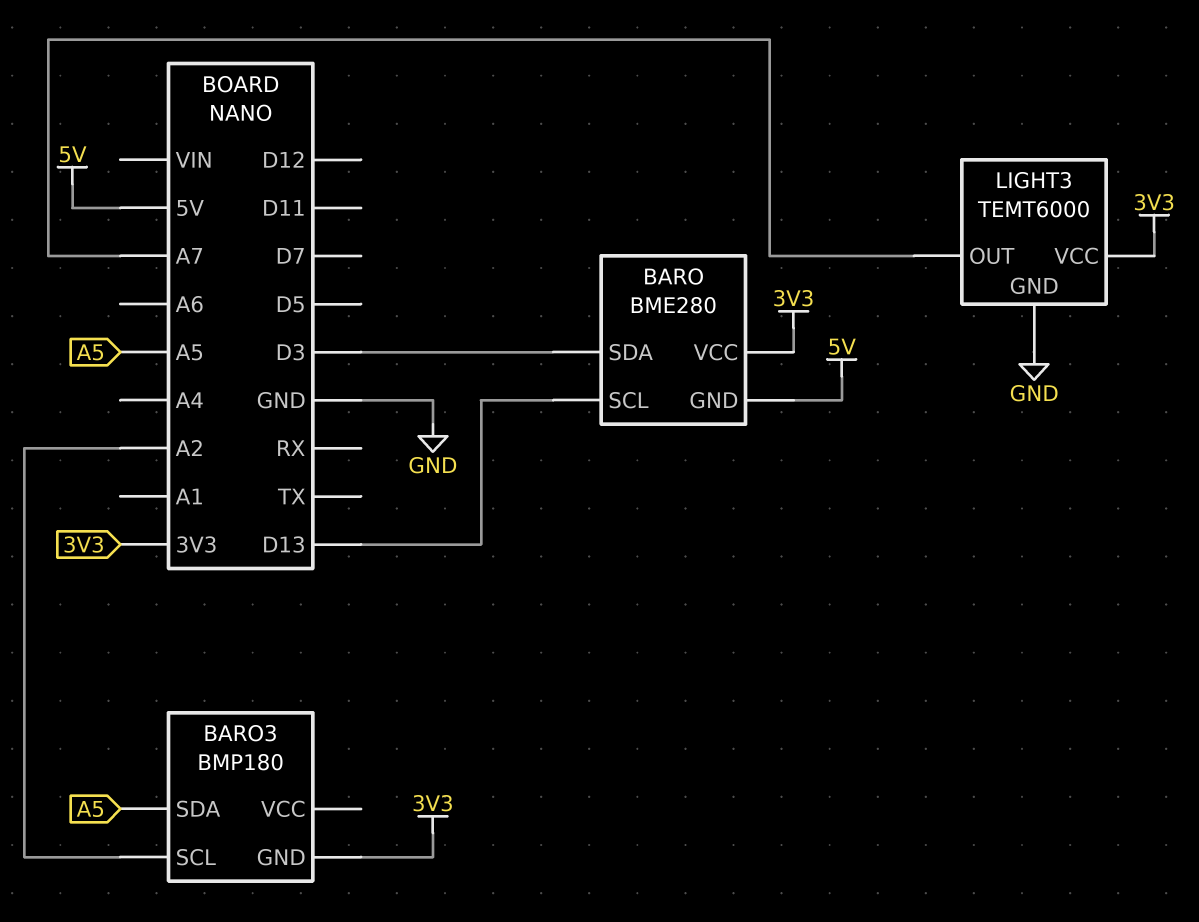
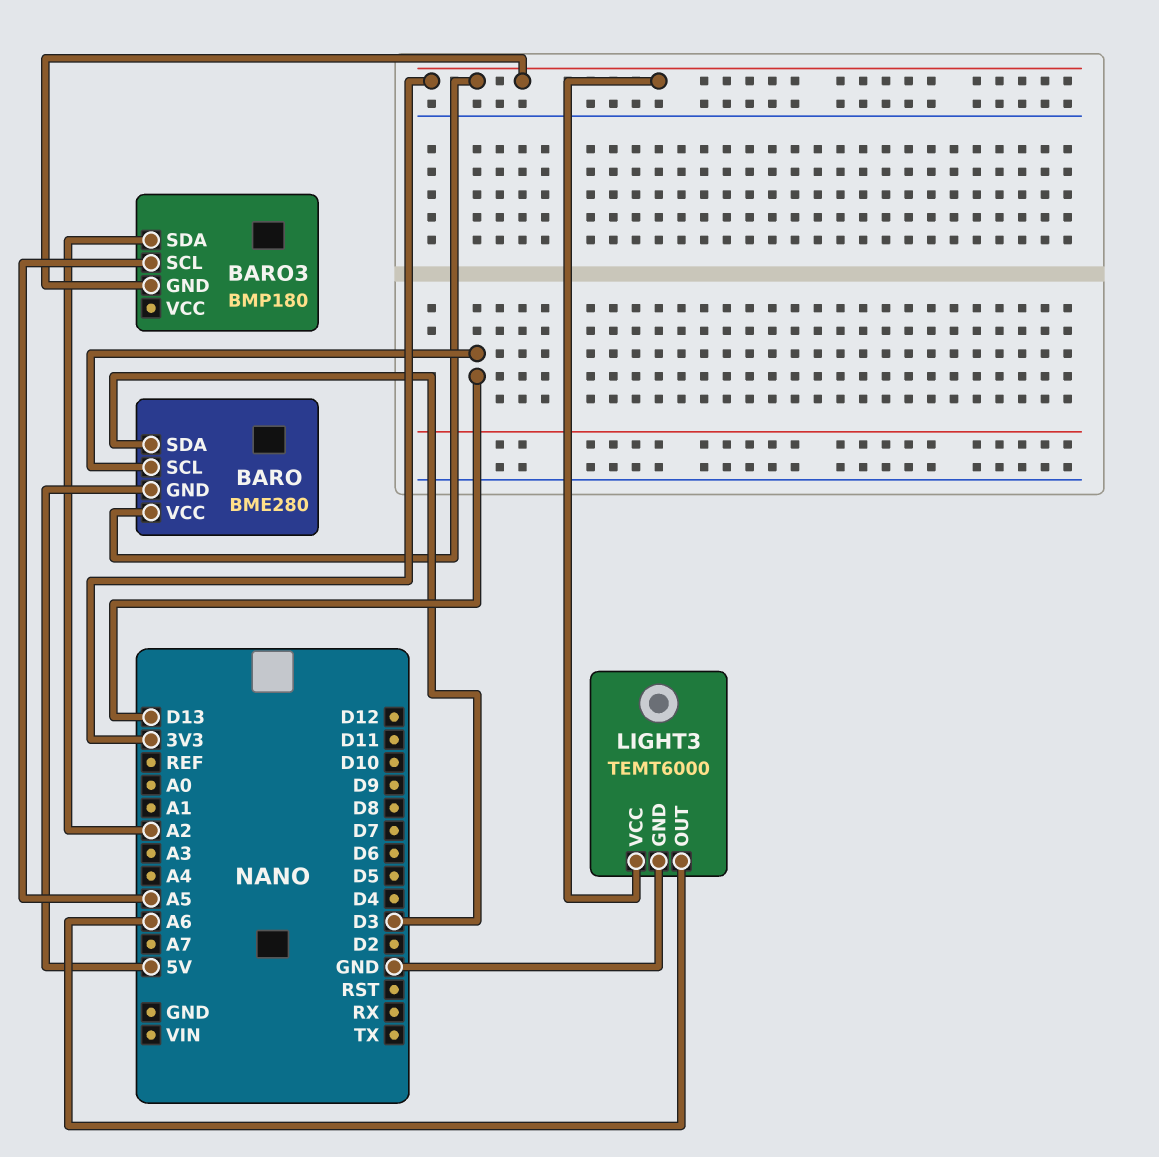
BARO3 pin SCL: A2 -> A5
BARO3 pin SDA: A5 -> A2
LIGHT3 pin OUT: A7 -> A6

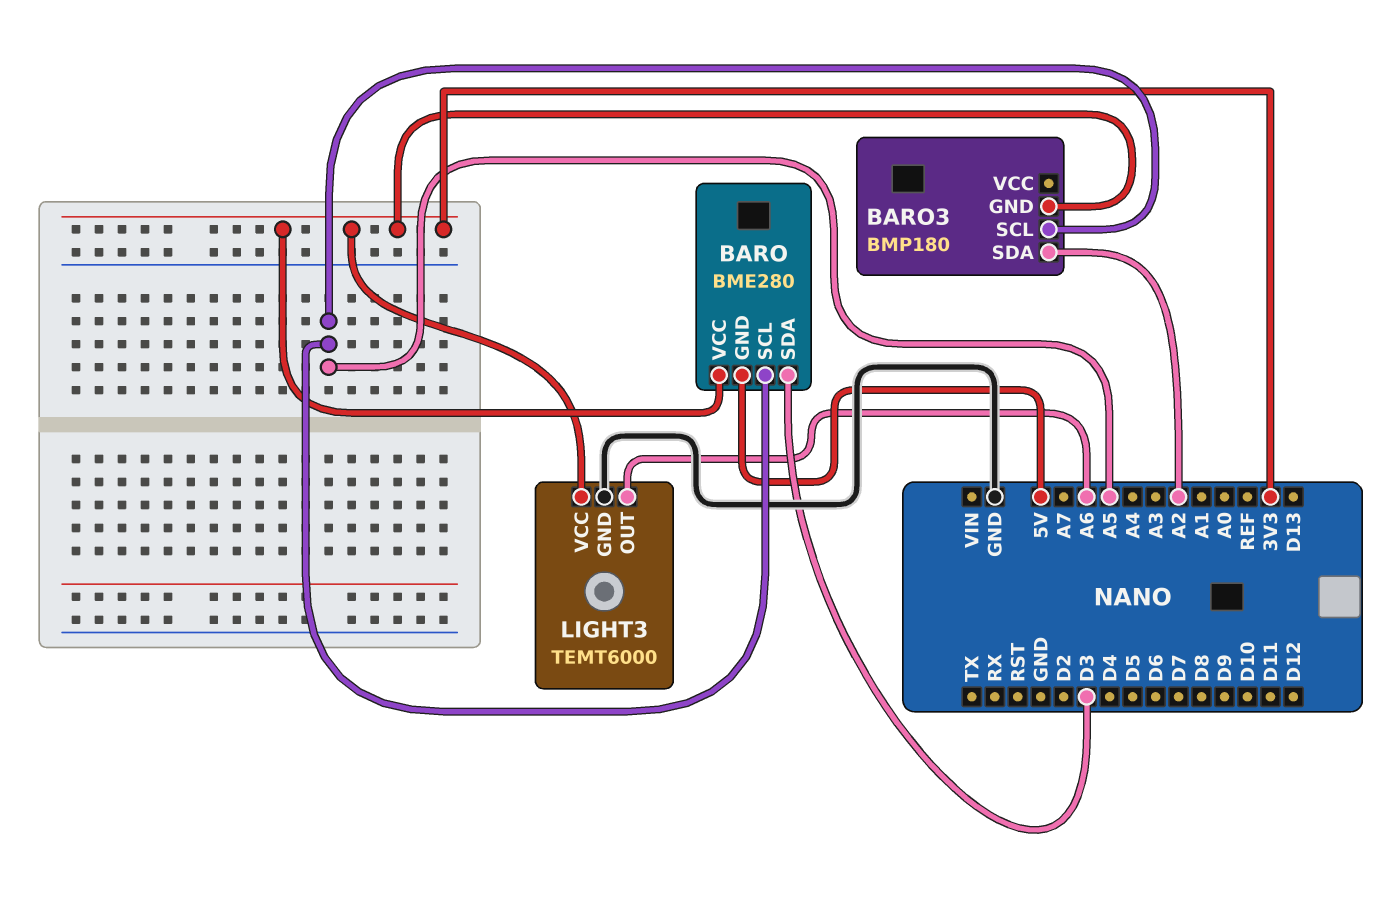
BARO pin SCL: D13 -> A5

